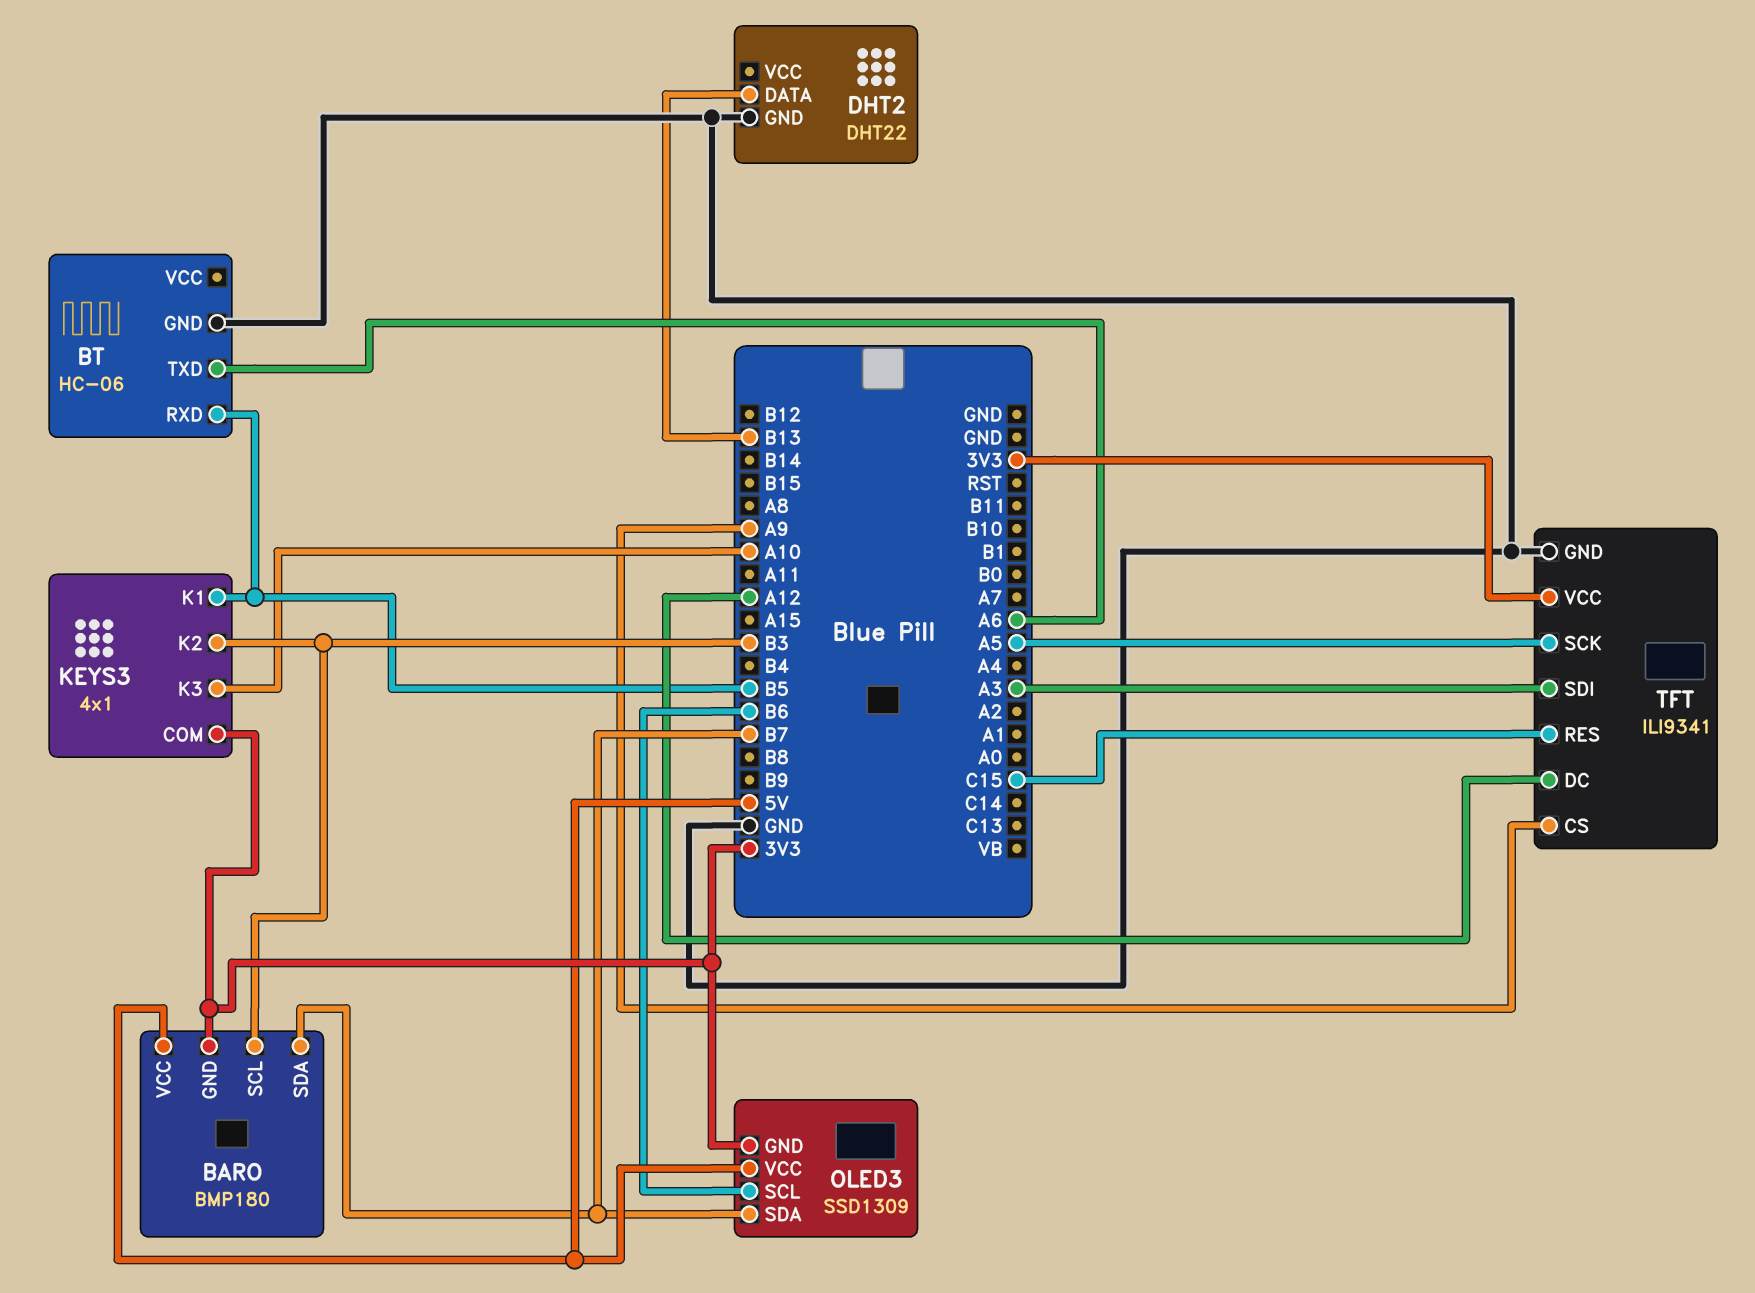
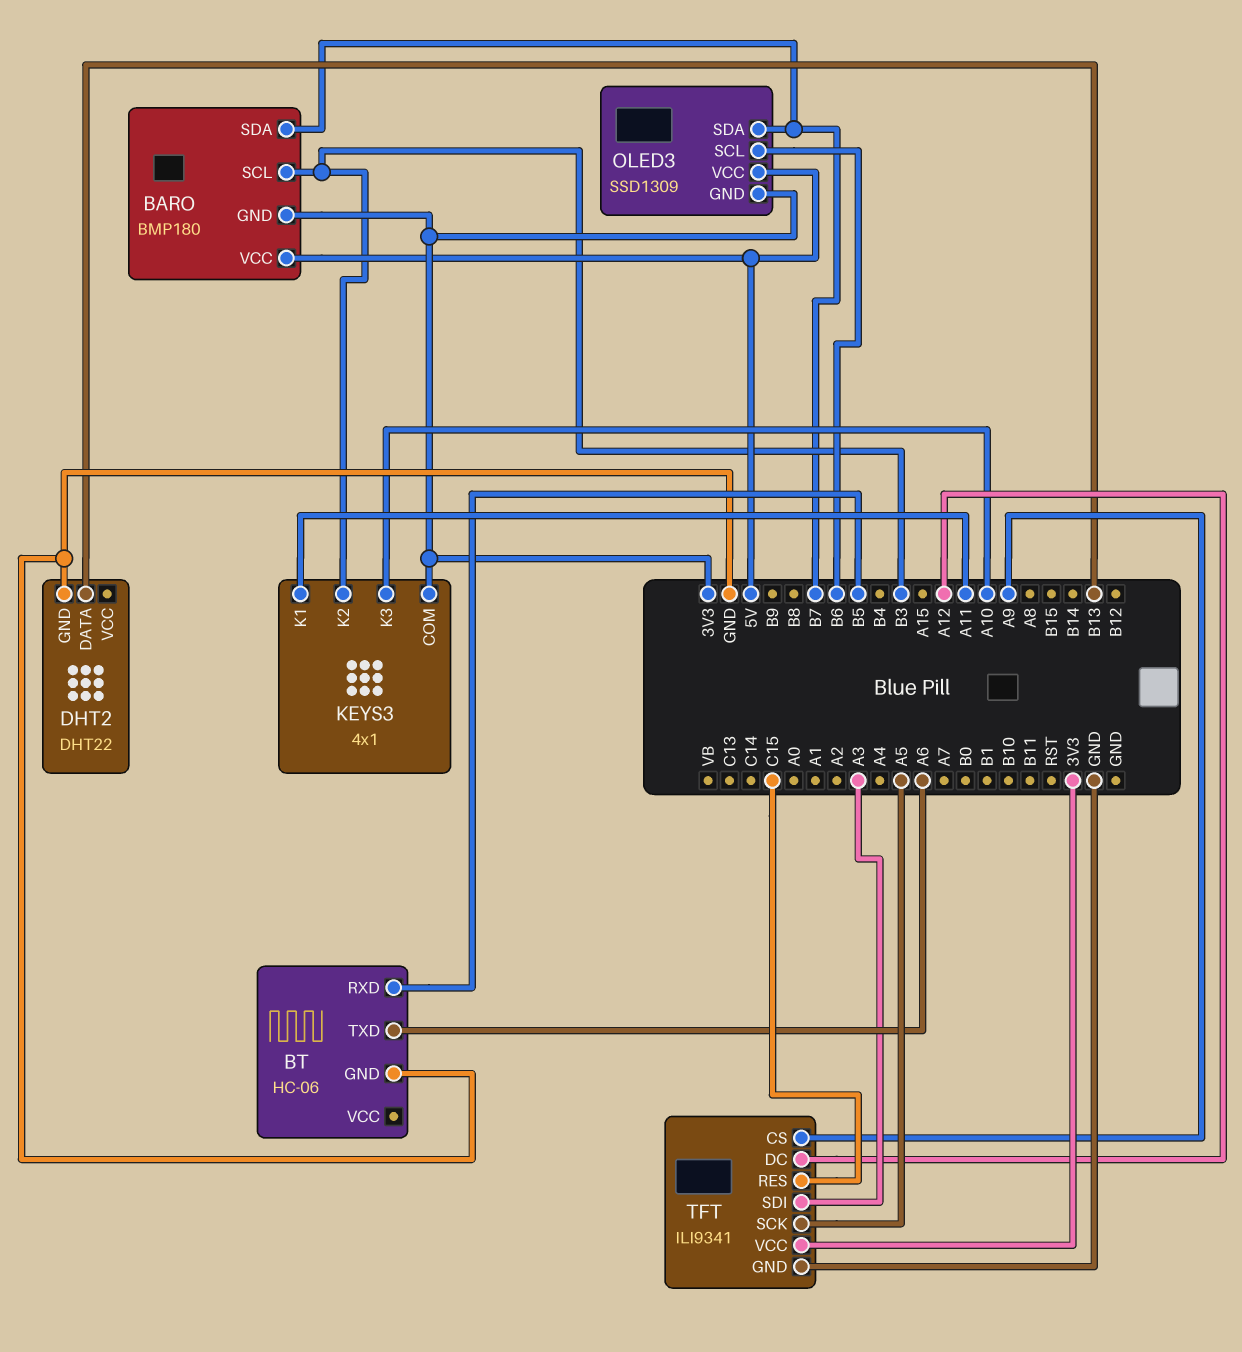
KEYS3 pin K1: B5 -> A11

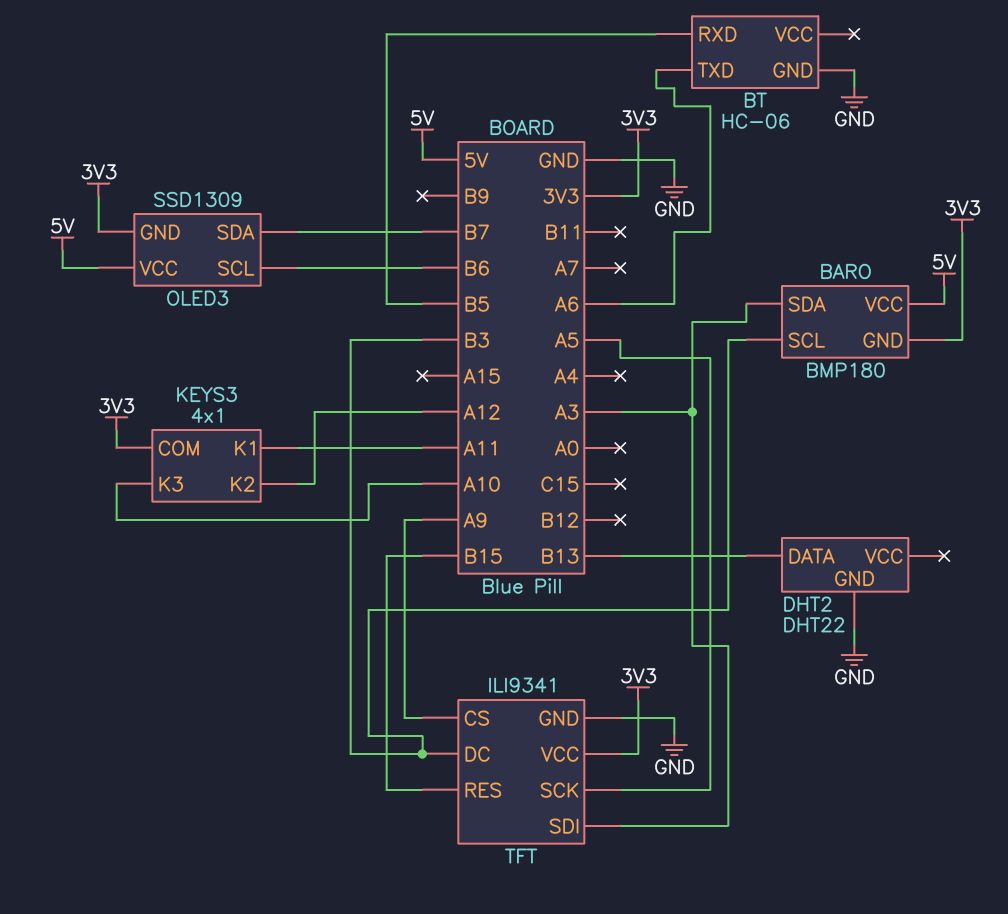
BARO pin SDA: B7 -> A3
KEYS3 pin K2: B3 -> A12
TFT pin DC: A12 -> B3
TFT pin RES: C15 -> B15

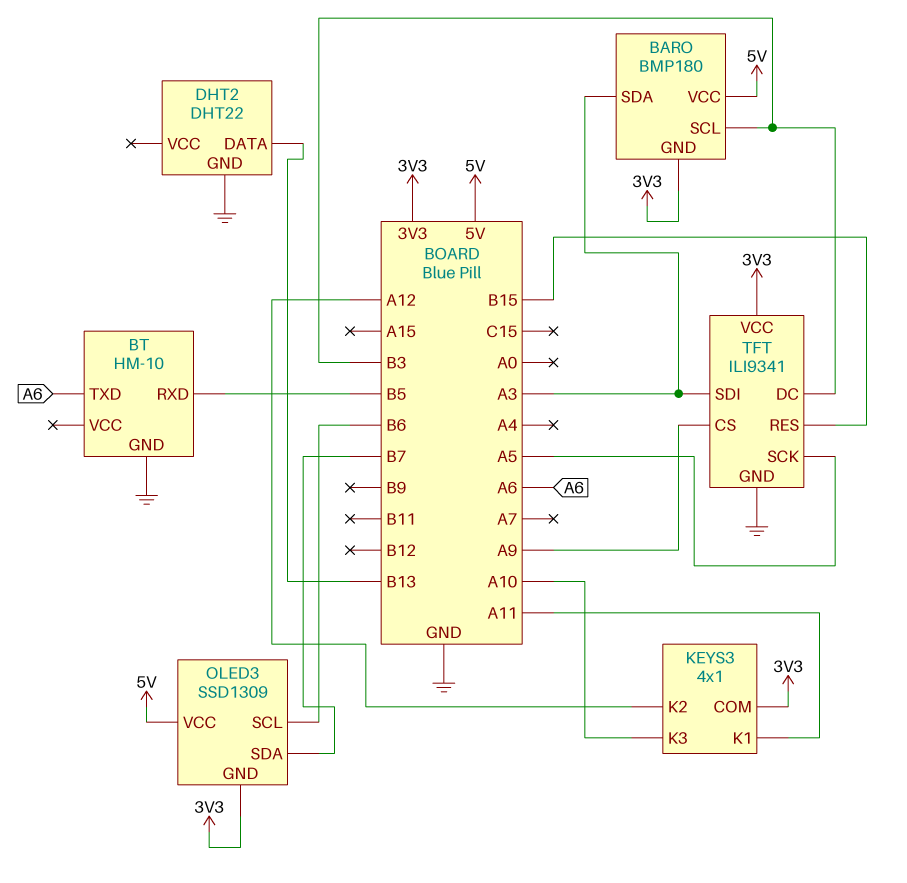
BT: HC-06 -> HM-10

